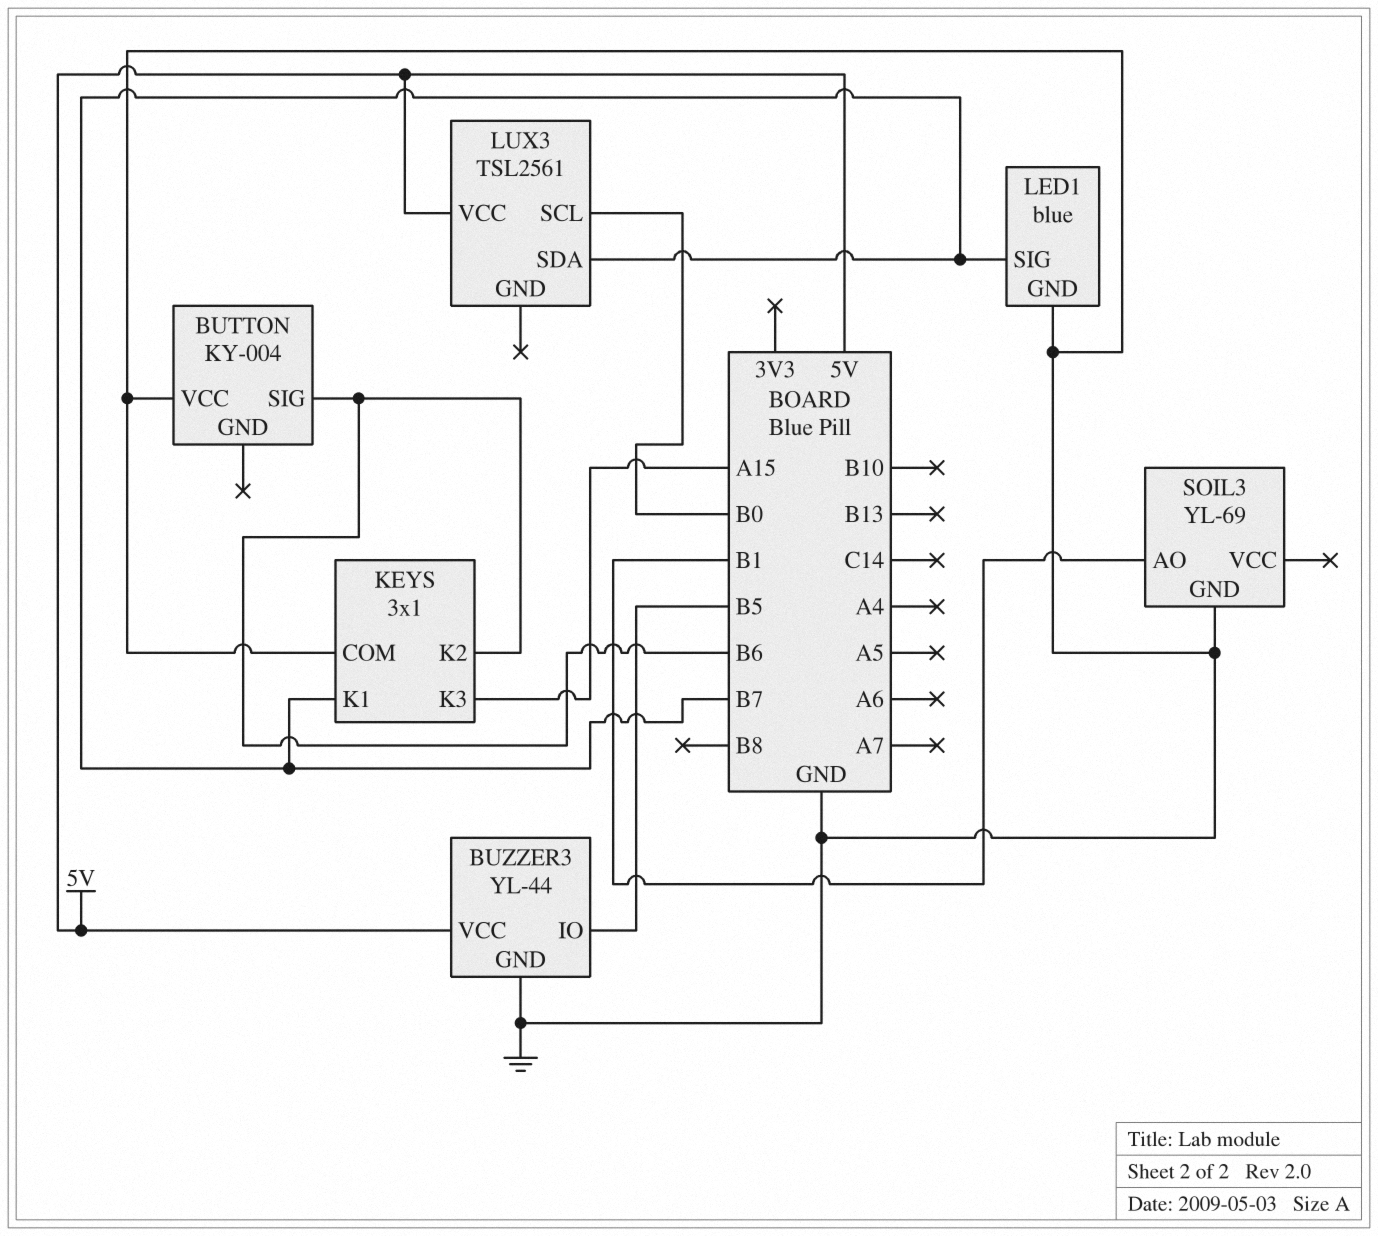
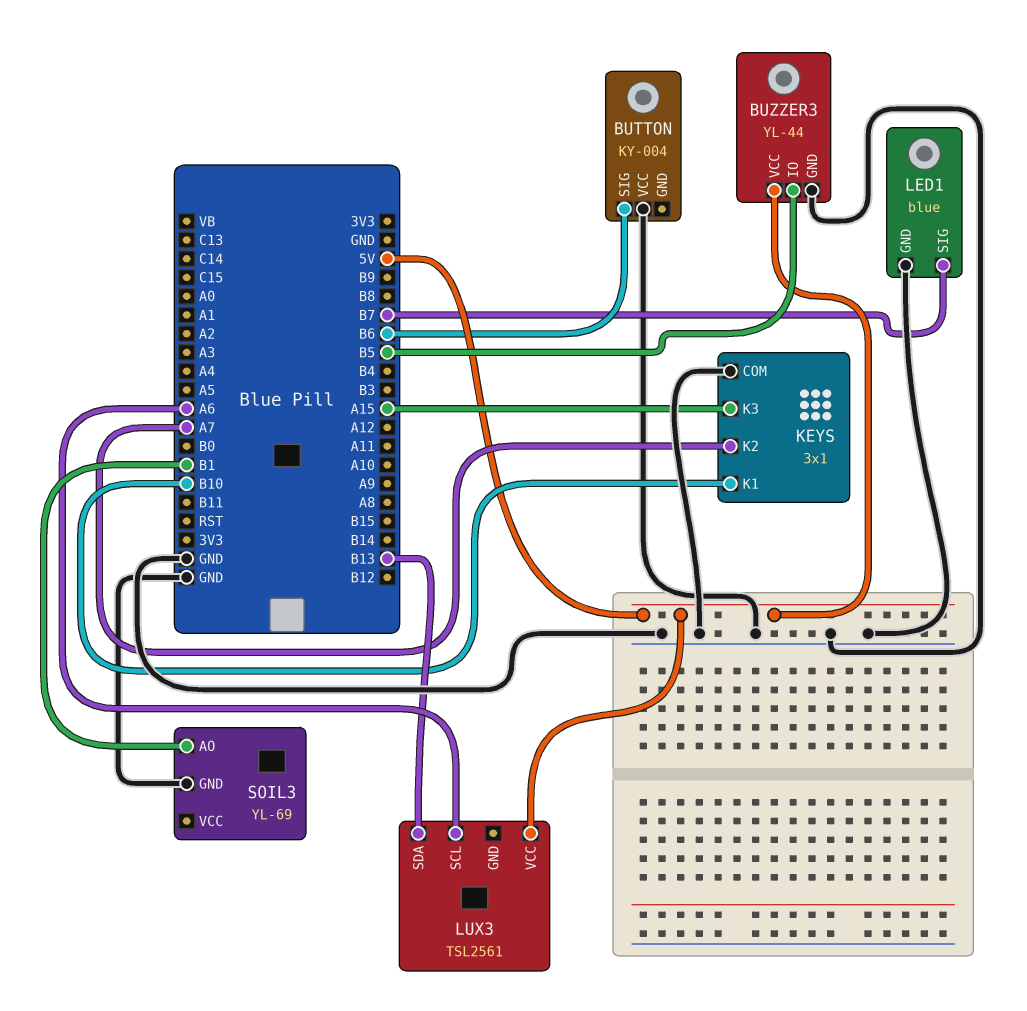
KEYS pin K1: B7 -> B10
KEYS pin K2: B6 -> A7
LUX3 pin SCL: B0 -> A6
LUX3 pin SDA: B7 -> B13

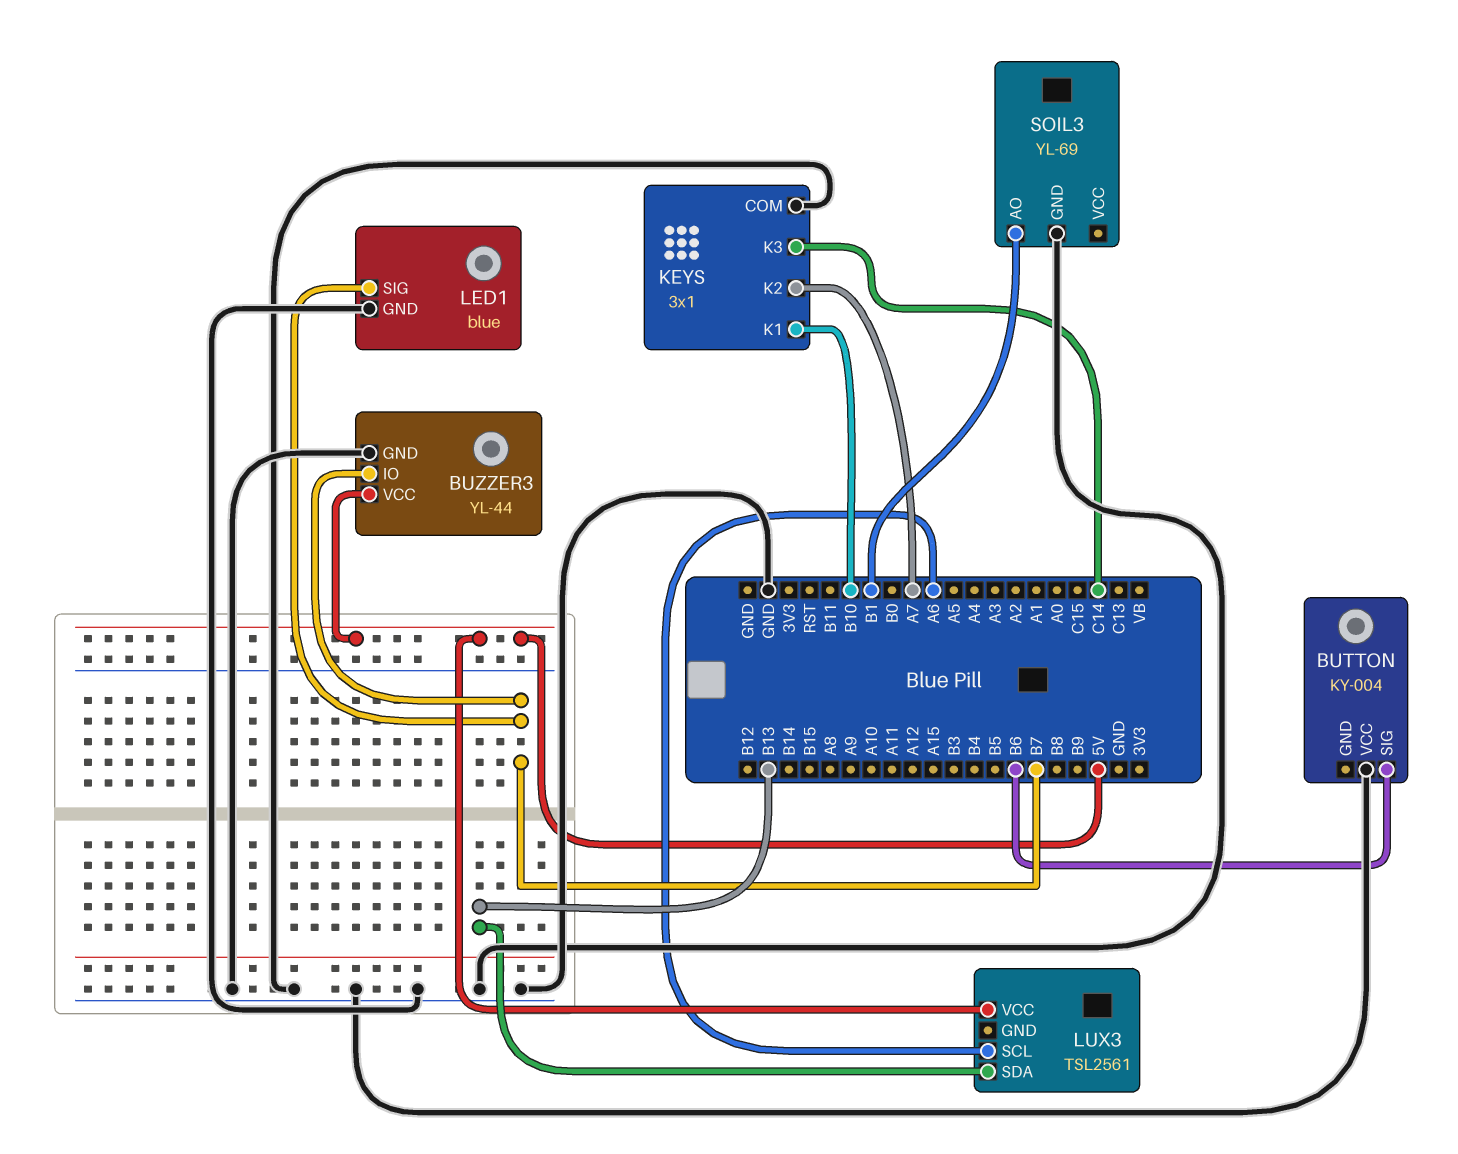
BUZZER3 pin IO: B5 -> B7
KEYS pin K3: A15 -> C14

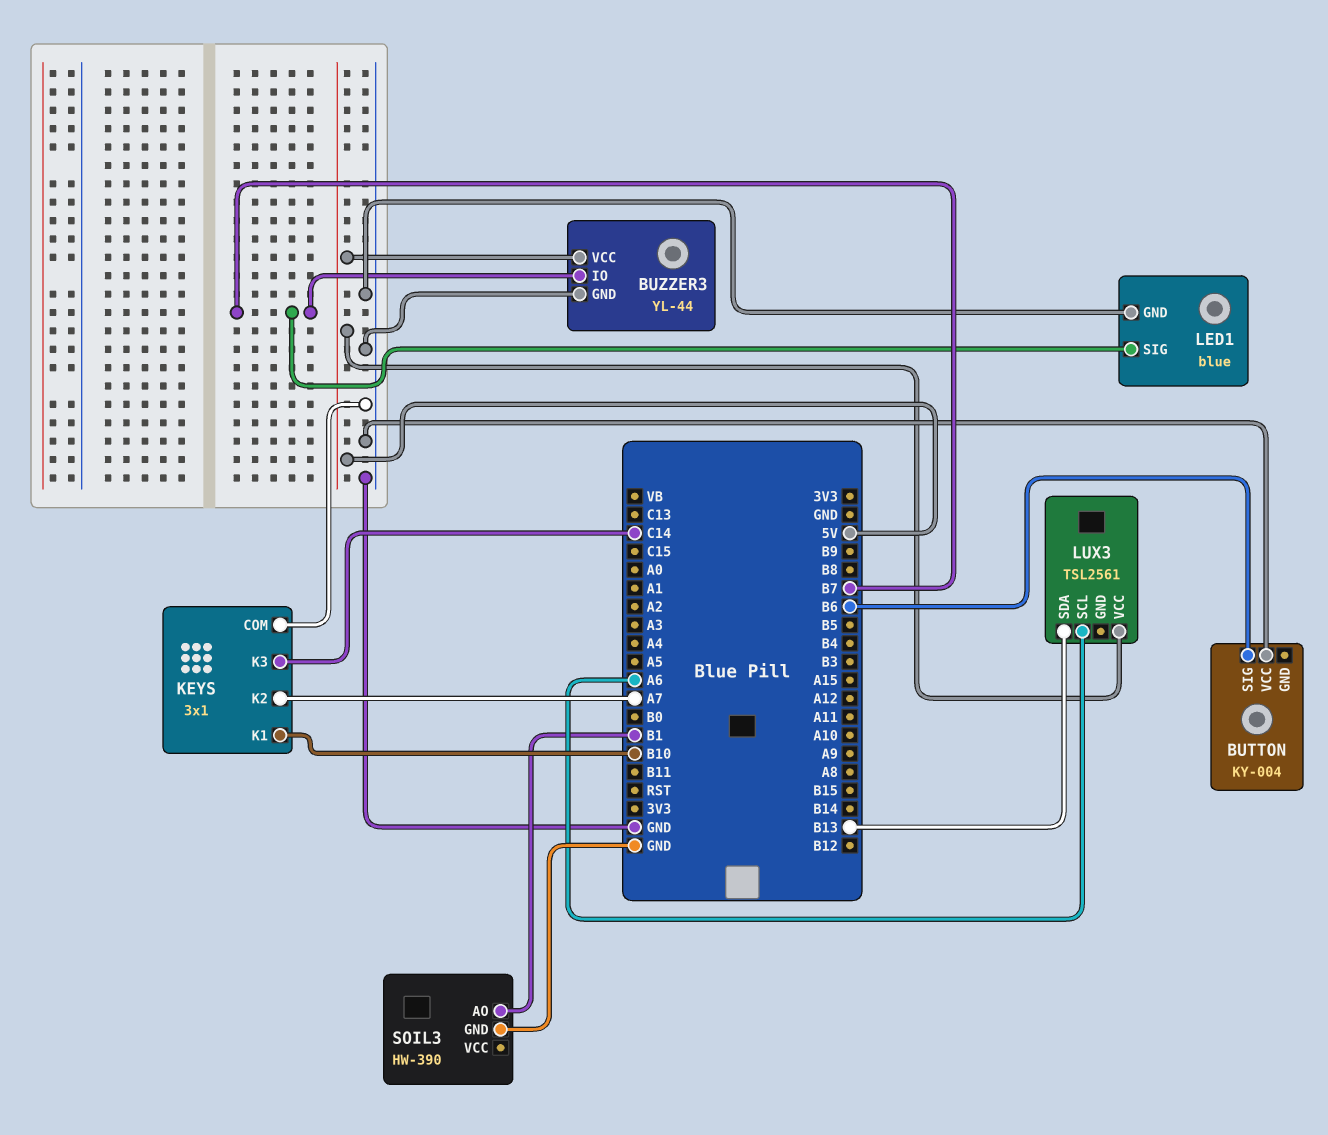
SOIL3: YL-69 -> HW-390

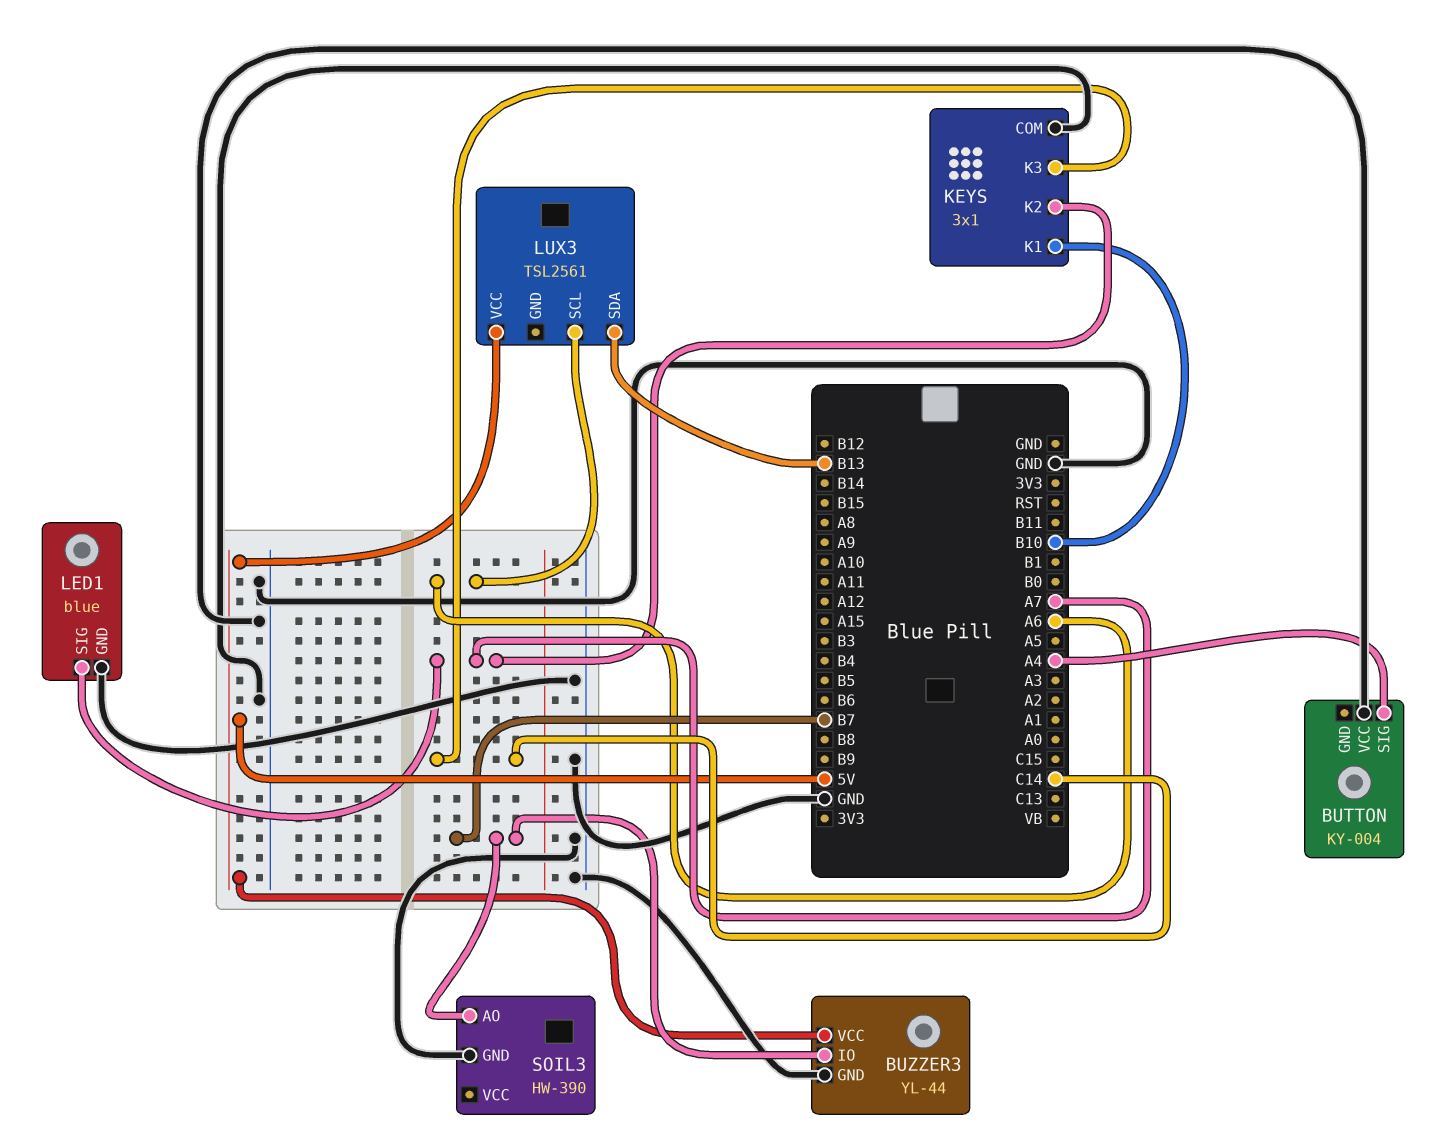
BUTTON pin SIG: B6 -> A4
LED1 pin SIG: B7 -> A7
SOIL3 pin AO: B1 -> B7

